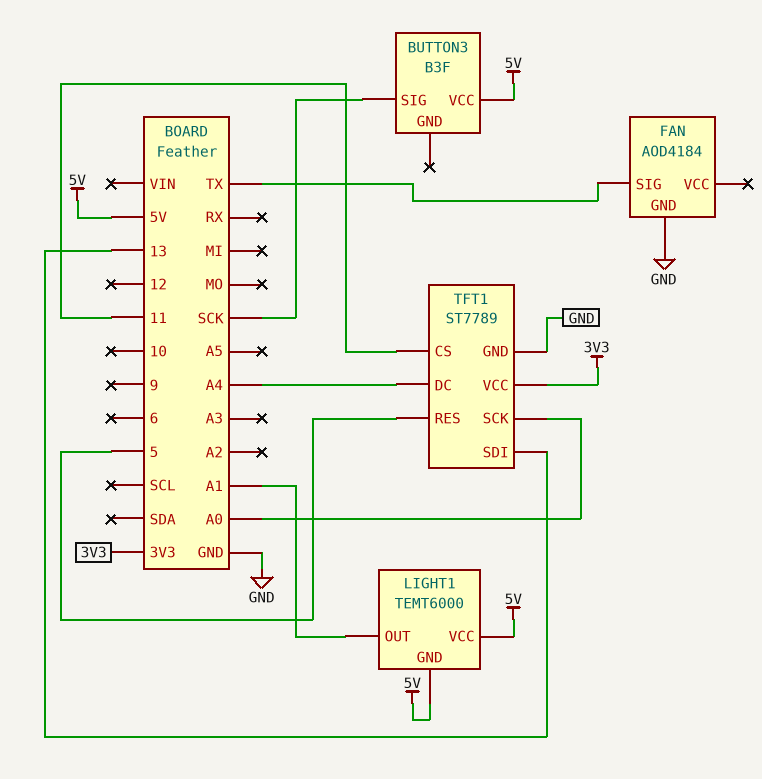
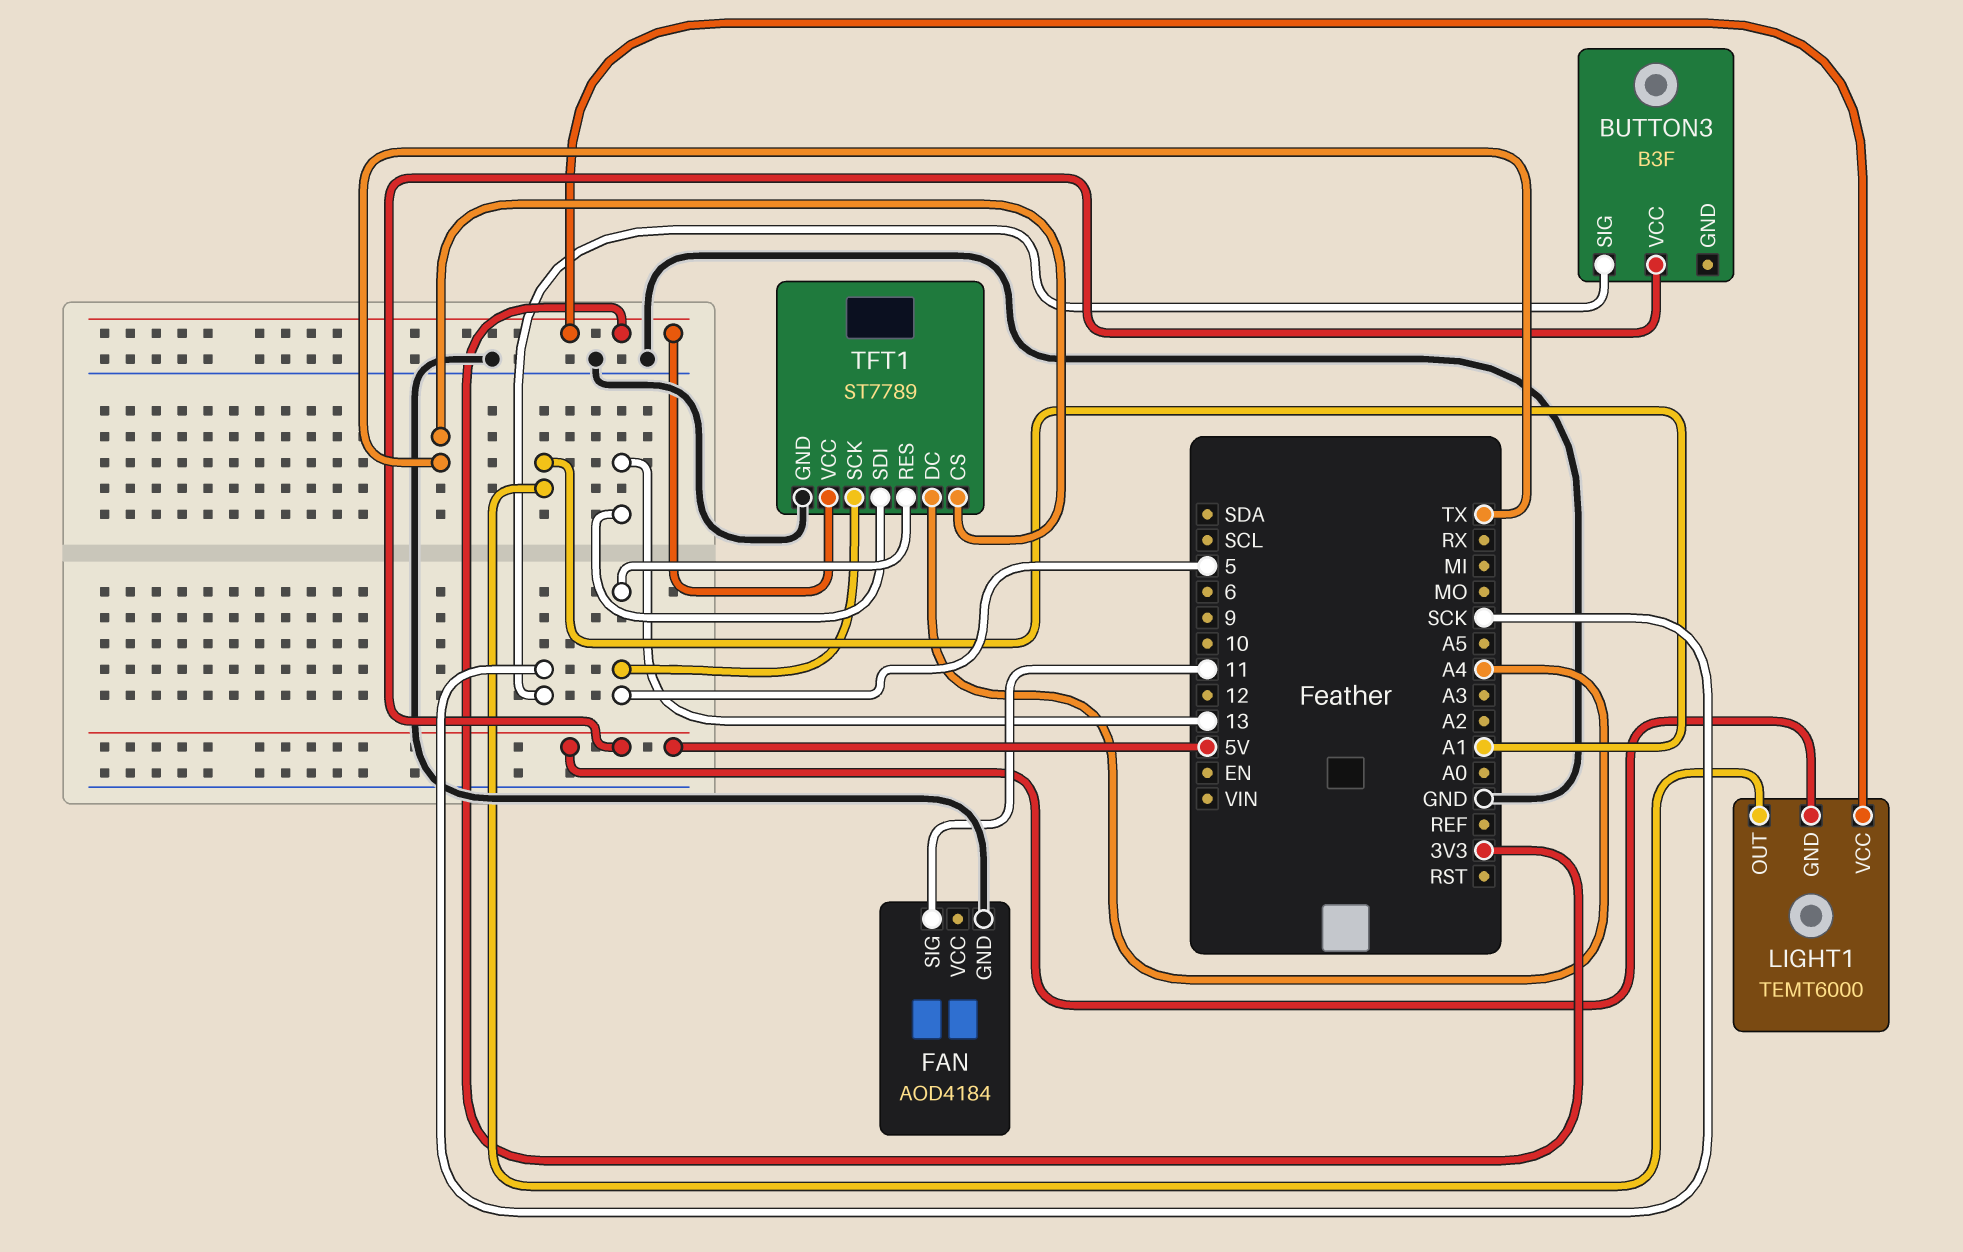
FAN pin SIG: TX -> 11
LIGHT1 pin VCC: 5V -> 3V3
TFT1 pin CS: 11 -> TX
TFT1 pin SCK: A0 -> 5

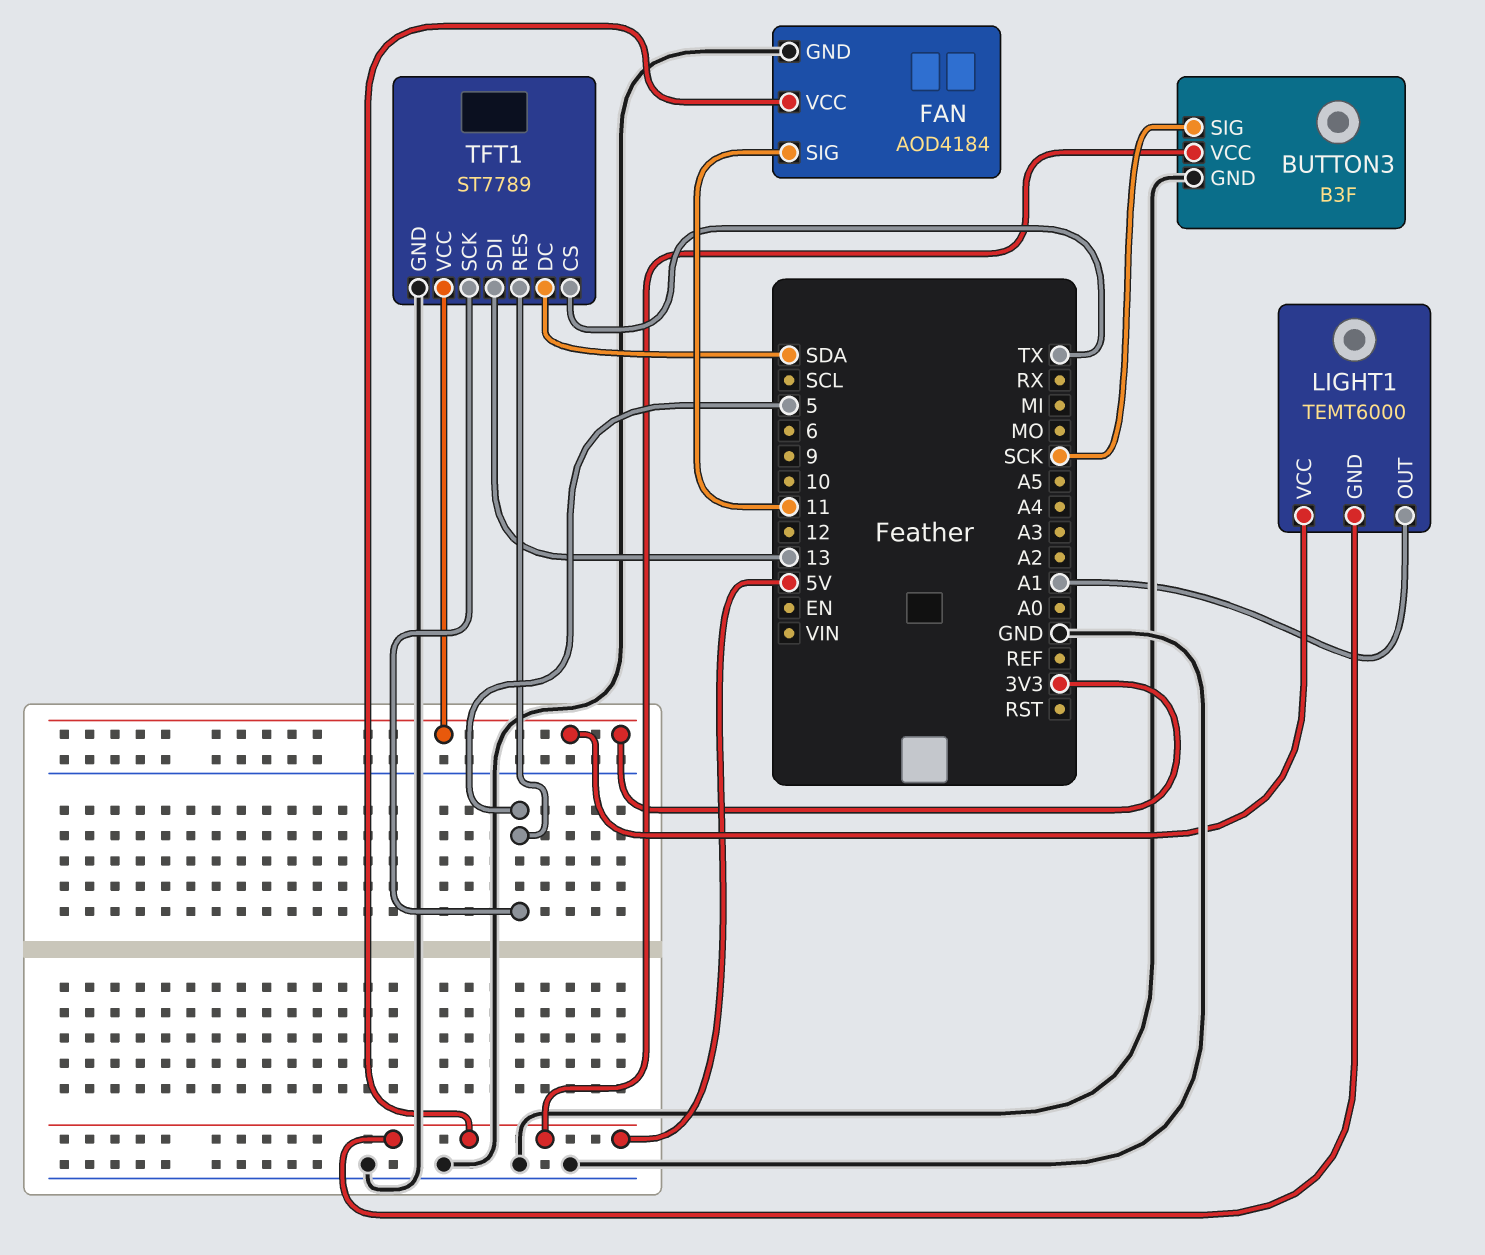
BUTTON3 pin GND: none -> GND
FAN pin VCC: none -> 5V
TFT1 pin DC: A4 -> SDA

